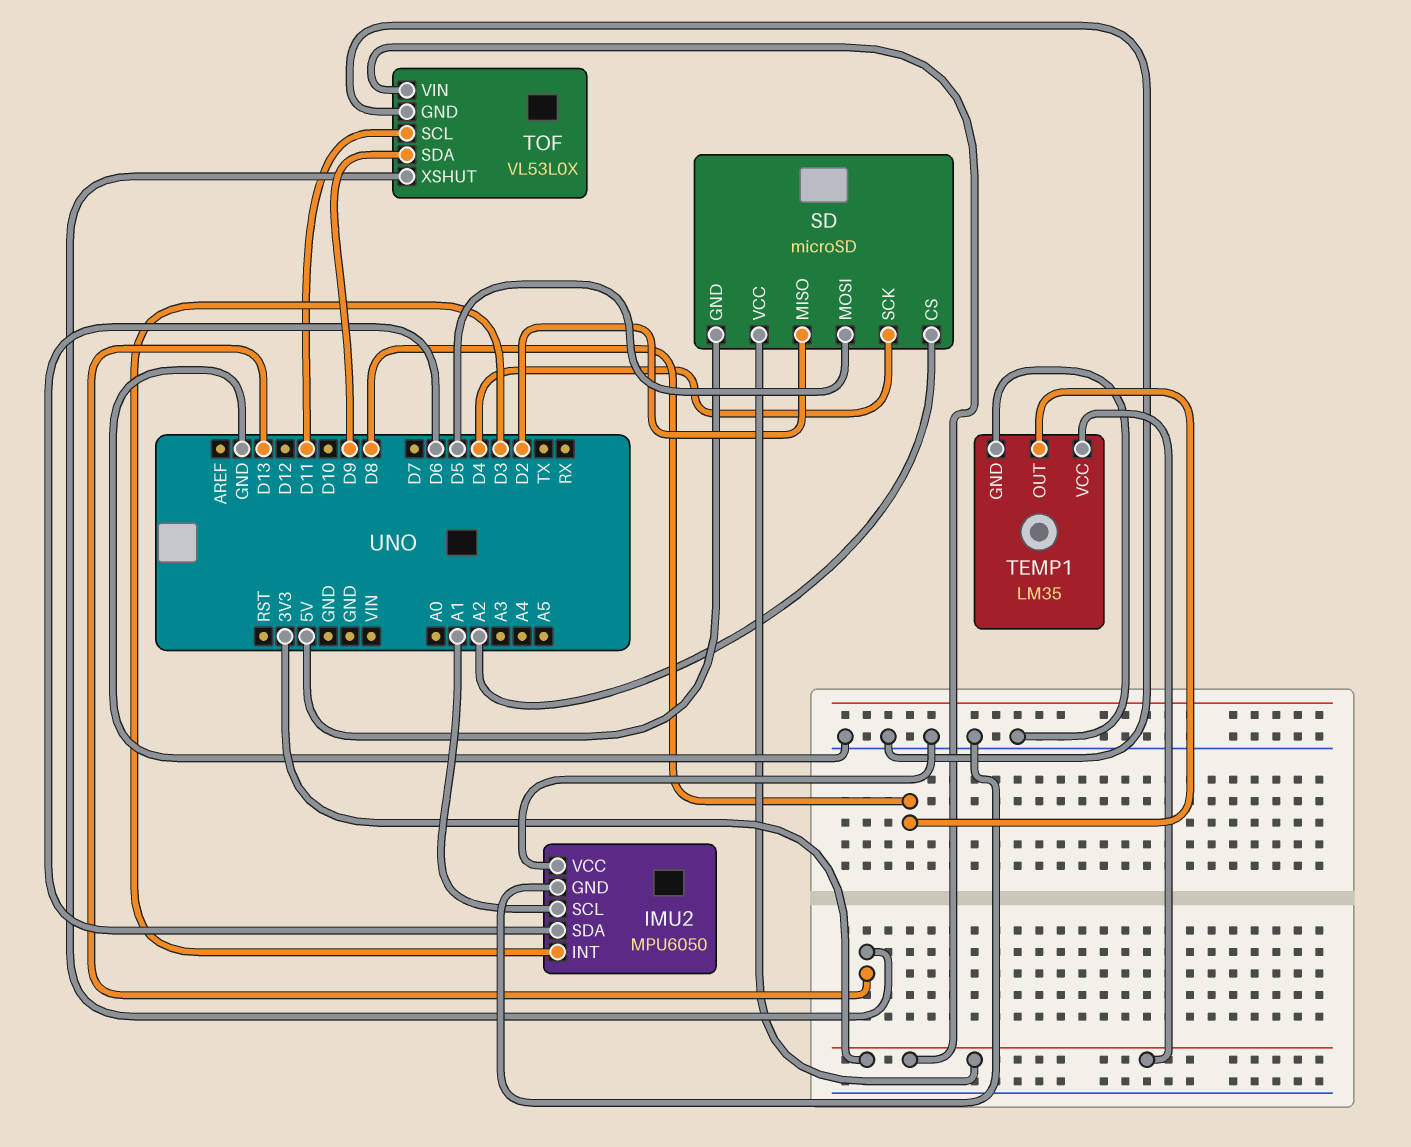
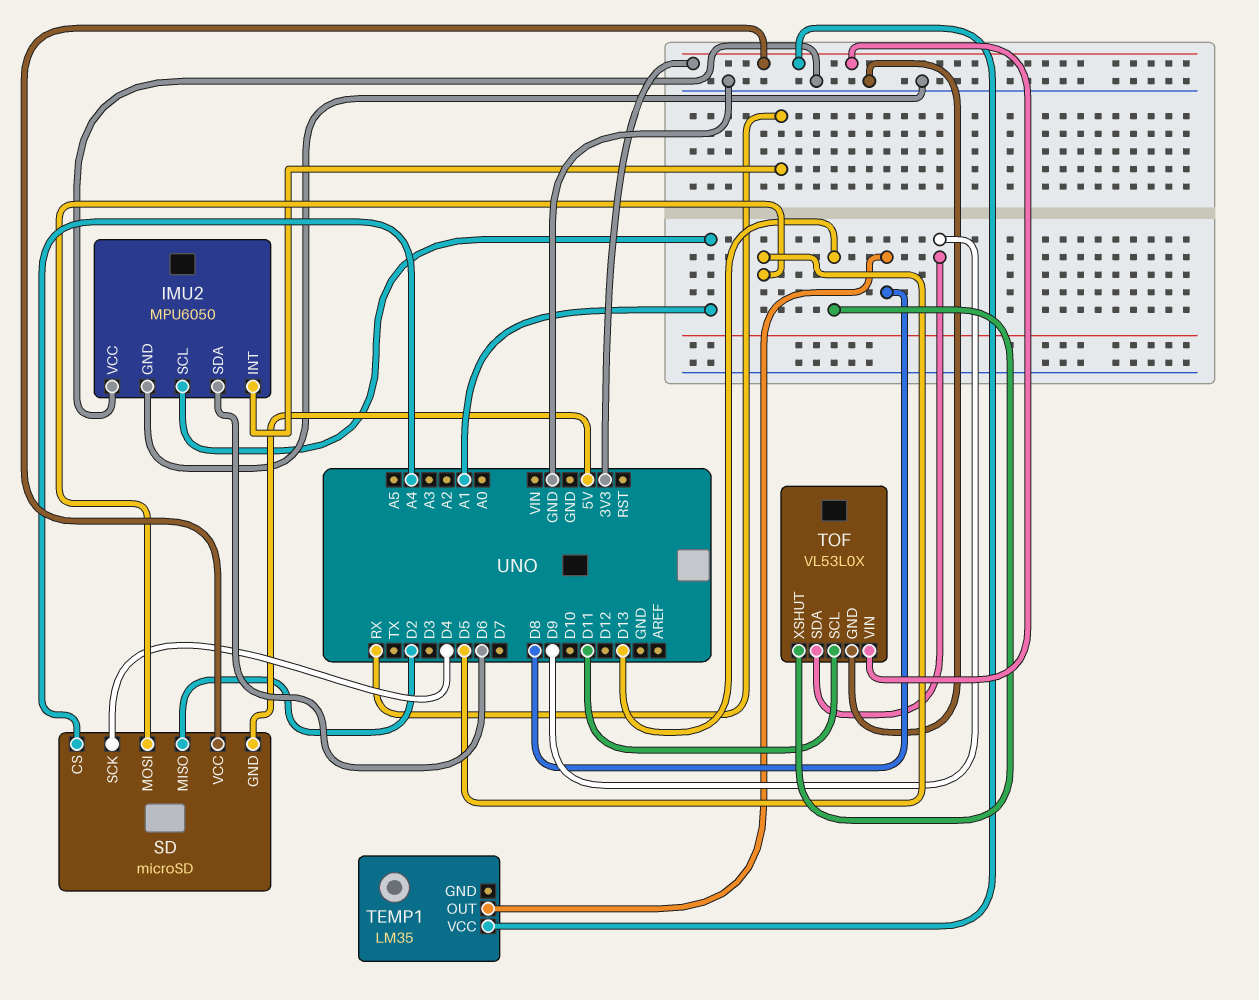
IMU2 pin INT: D3 -> RX
SD pin CS: A2 -> A4
TEMP1 pin GND: GND -> none

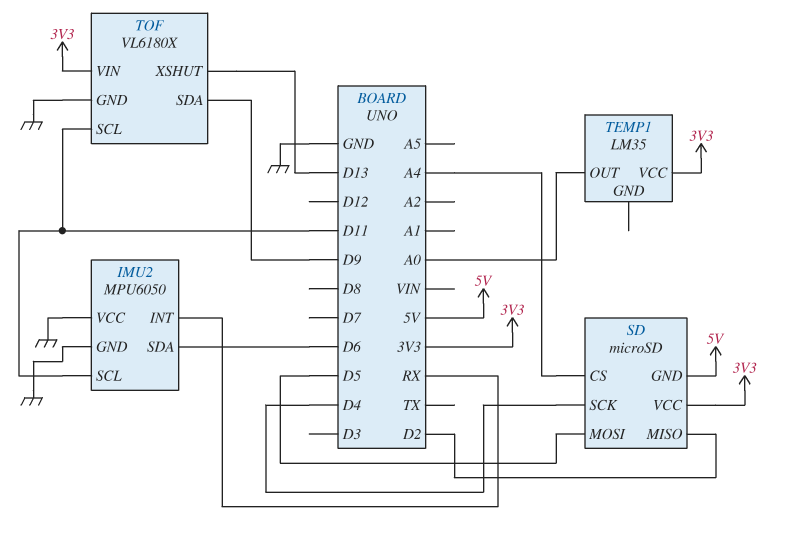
IMU2 pin SCL: A1 -> D11
TEMP1 pin OUT: D8 -> A0
TOF: VL53L0X -> VL6180X

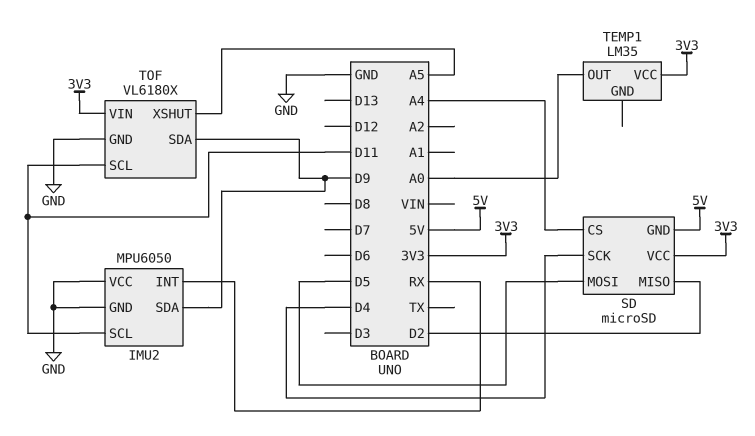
IMU2 pin SDA: D6 -> D9
TOF pin XSHUT: D13 -> A5

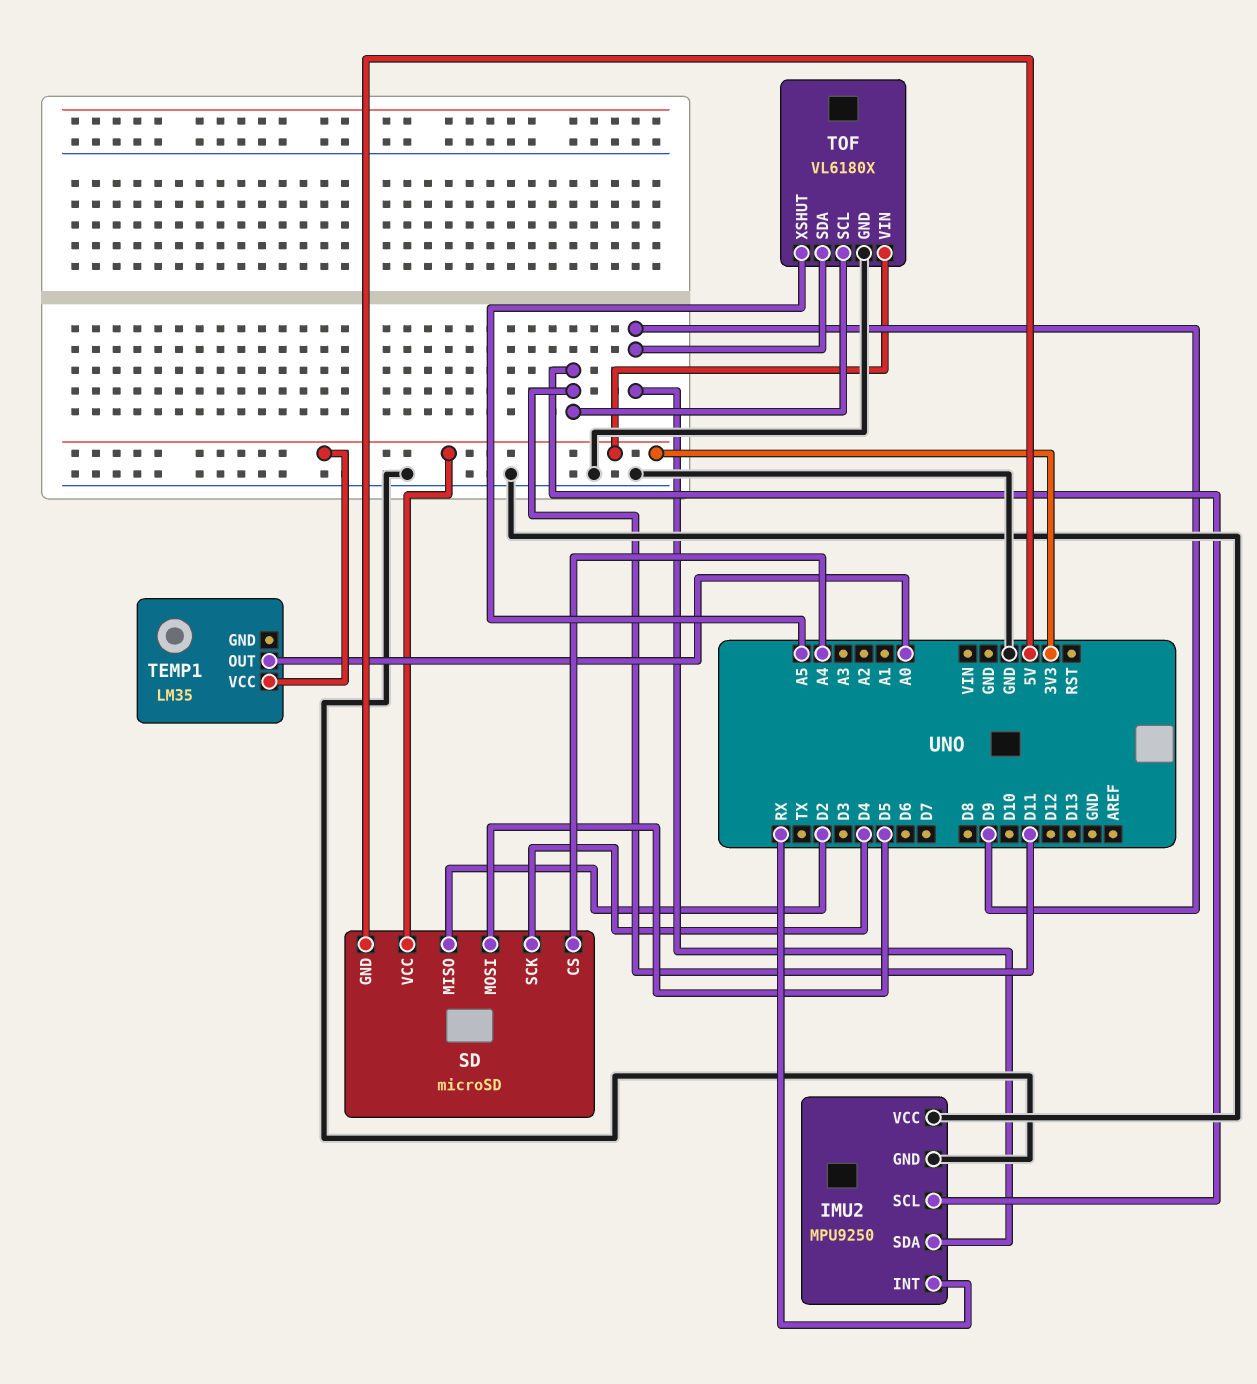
IMU2: MPU6050 -> MPU9250

